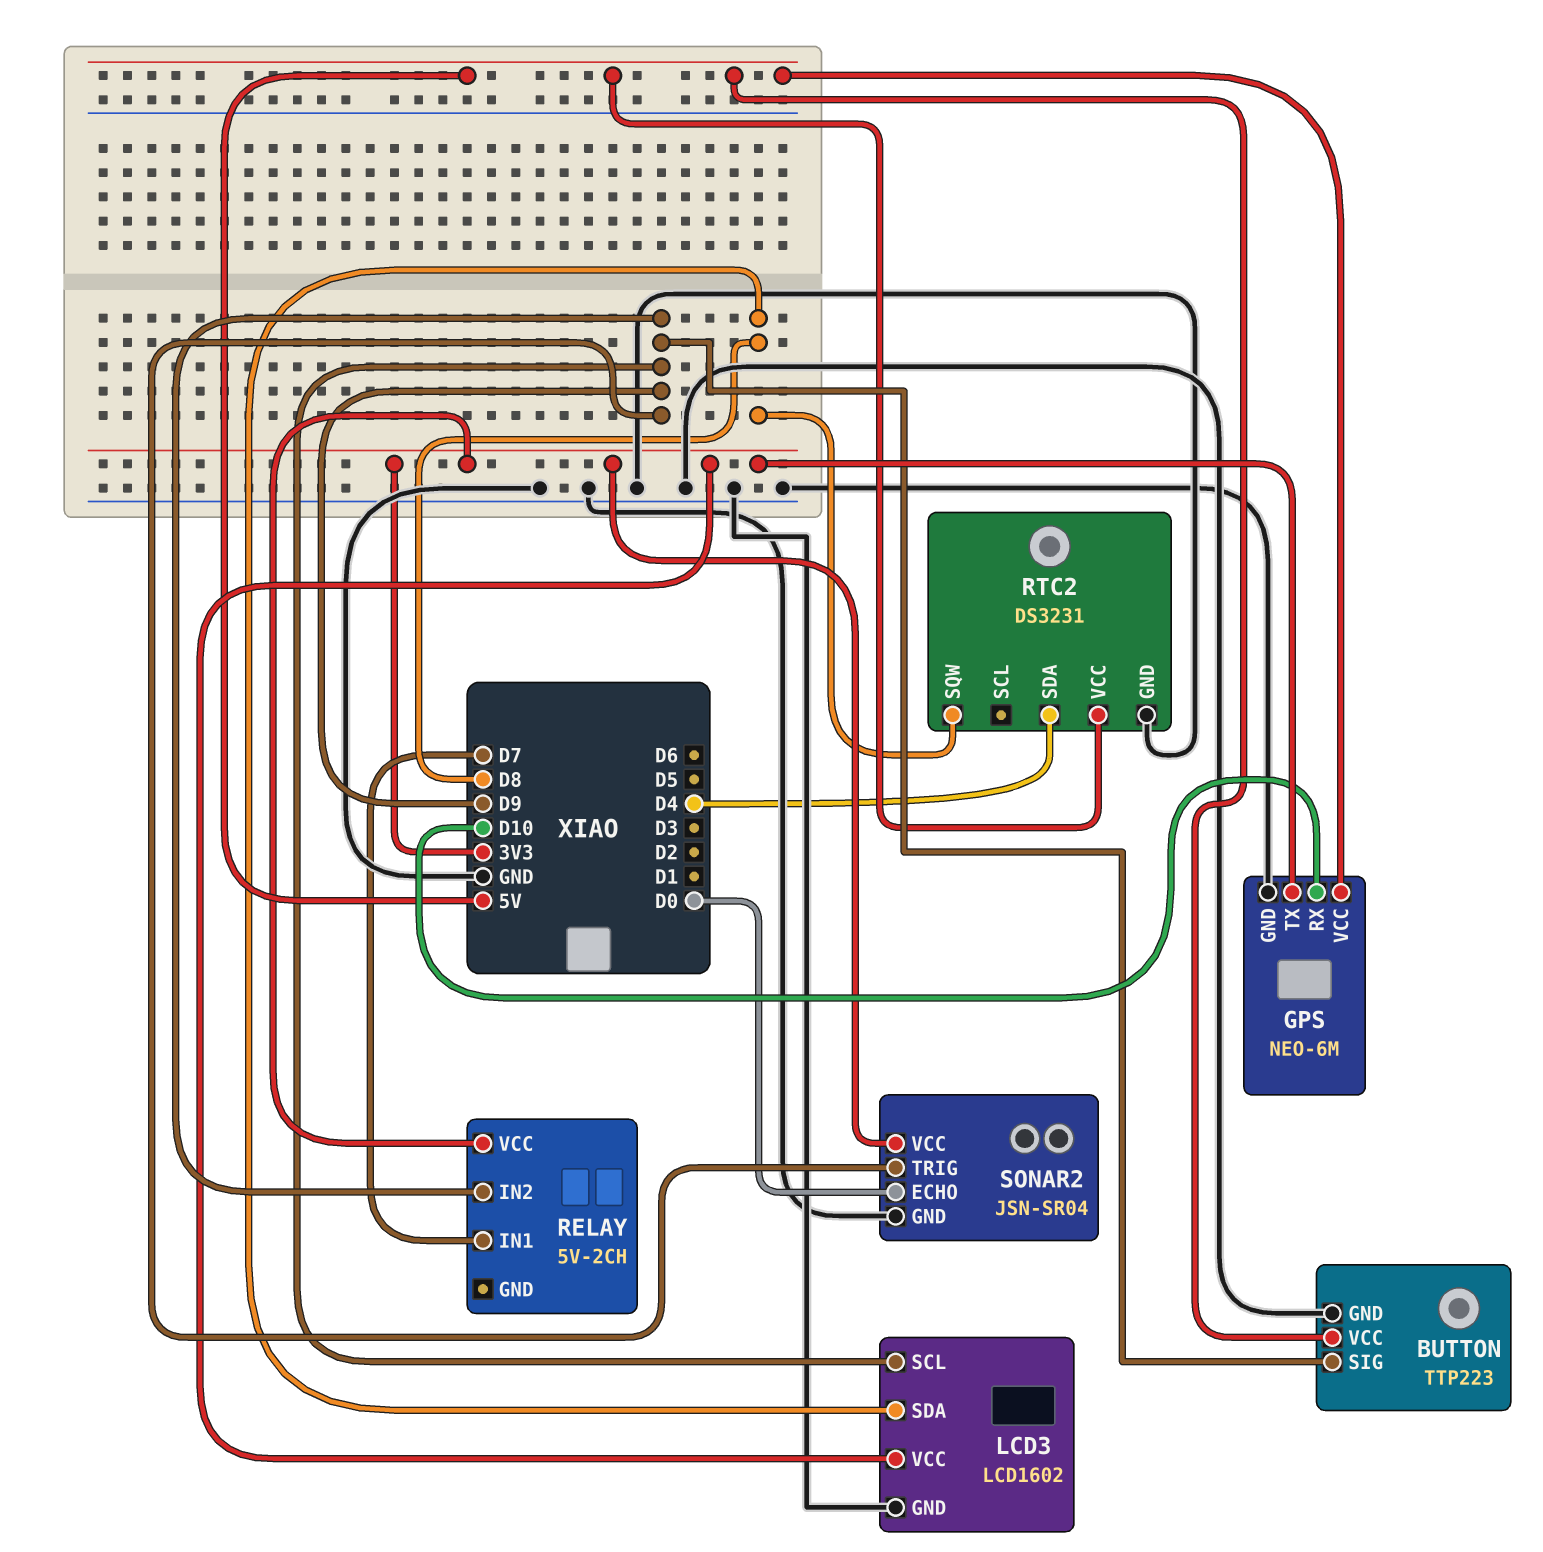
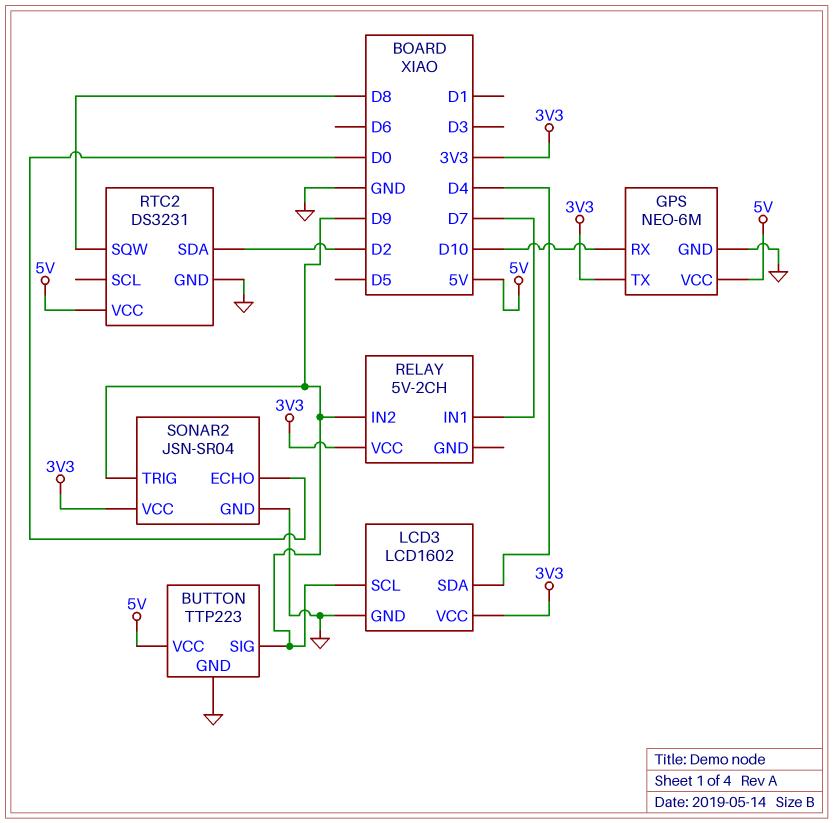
LCD3 pin SDA: D8 -> D4
RTC2 pin SDA: D4 -> D2

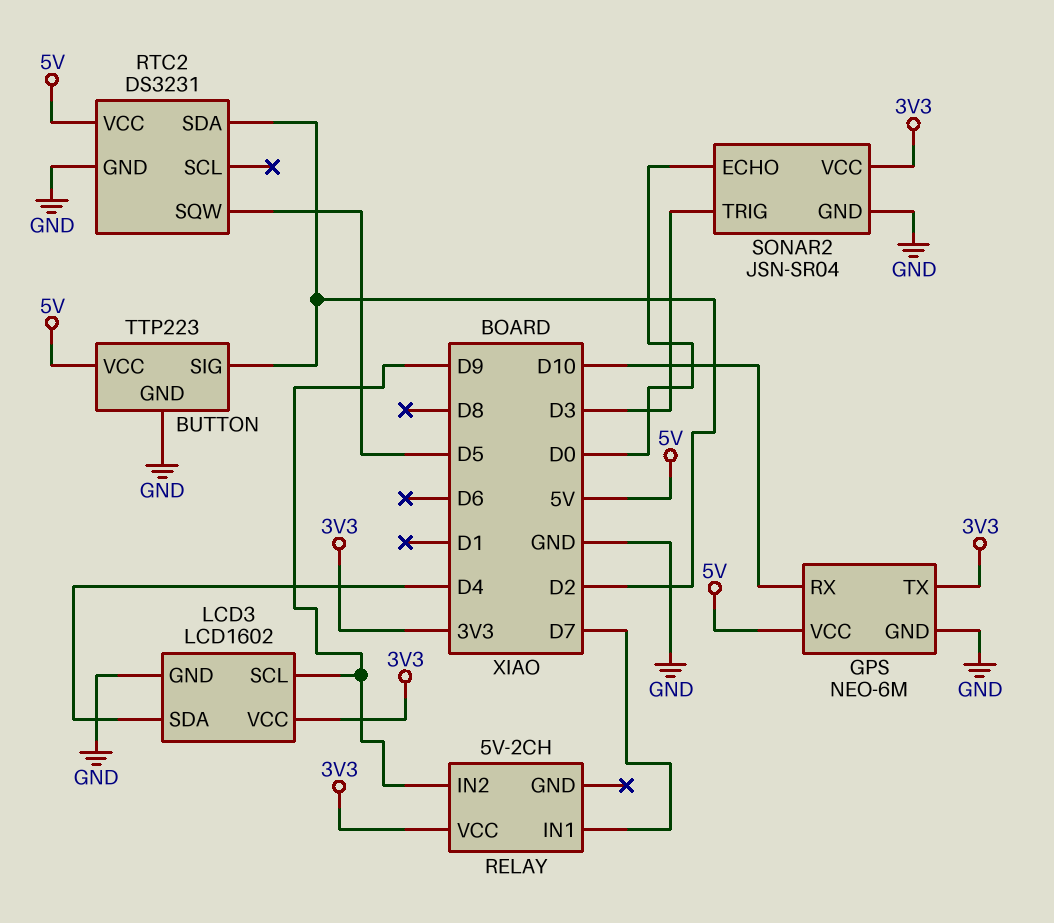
BUTTON pin SIG: D9 -> D2
RTC2 pin SQW: D8 -> D5
SONAR2 pin TRIG: D9 -> D3

